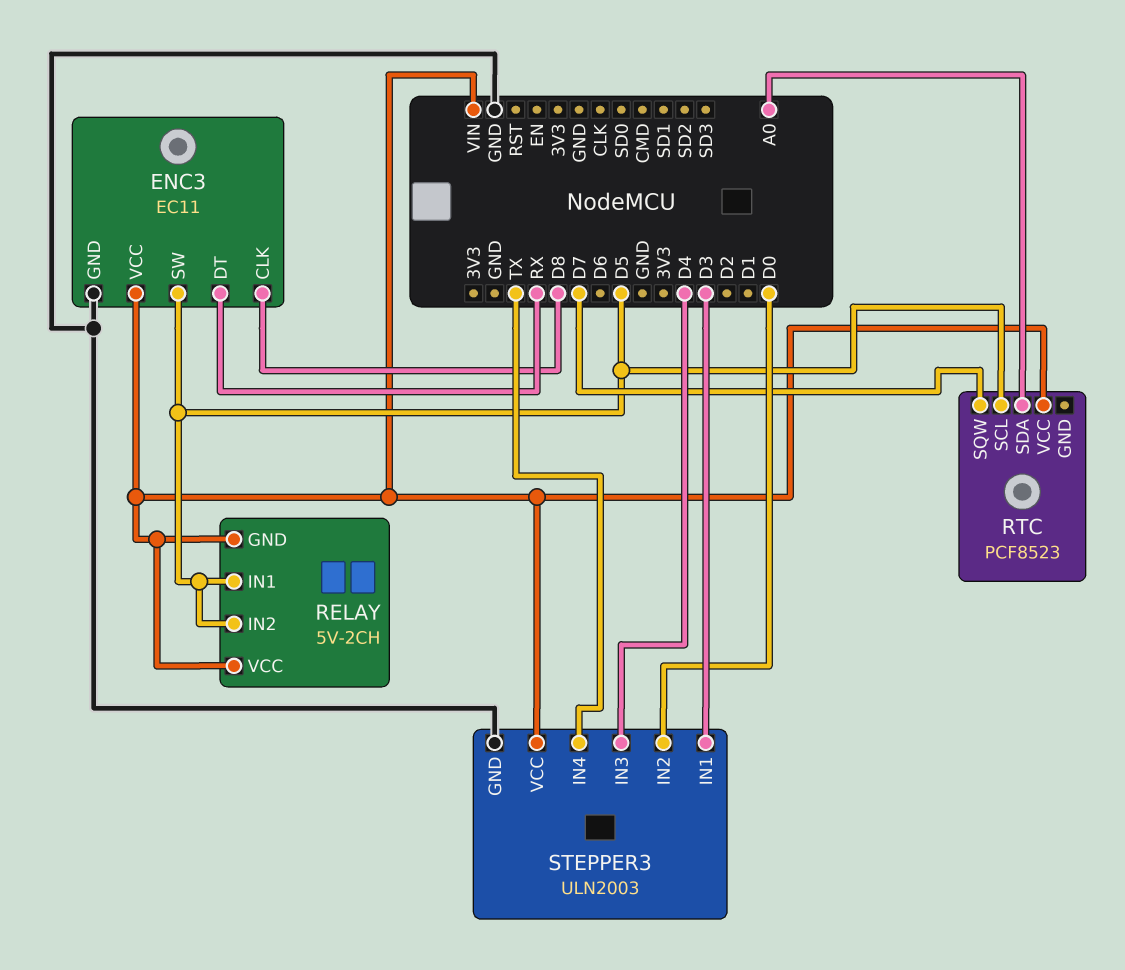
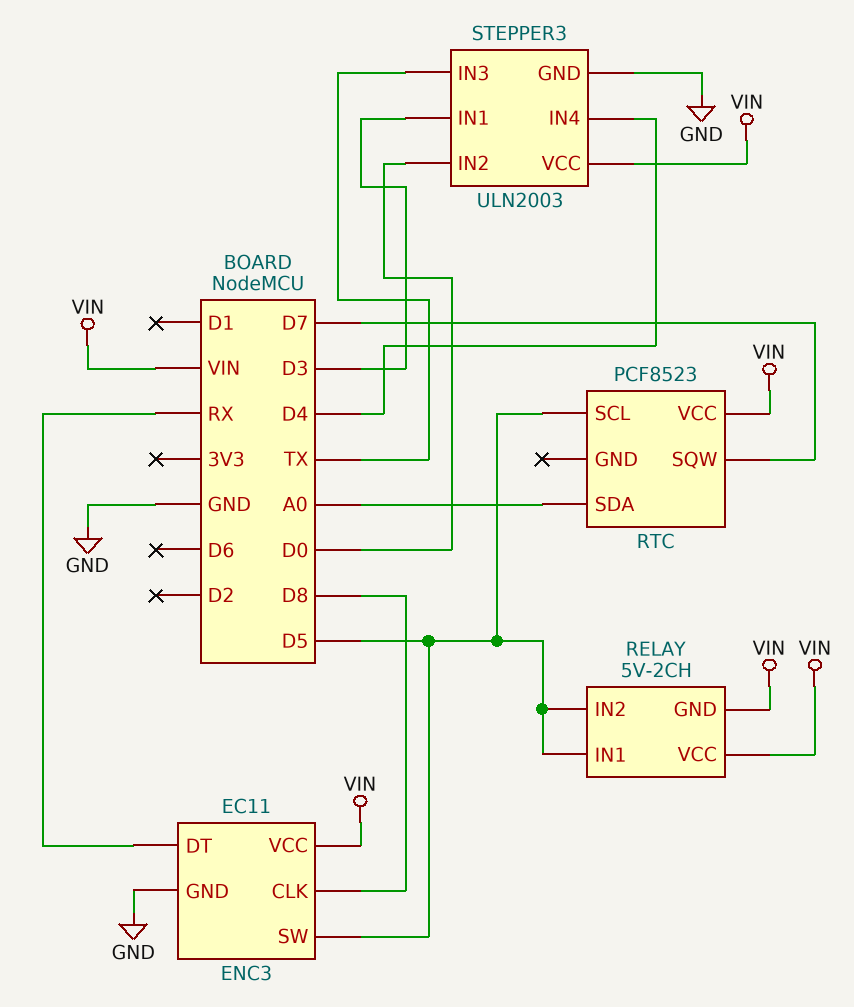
STEPPER3 pin IN3: D4 -> TX
STEPPER3 pin IN4: TX -> D4

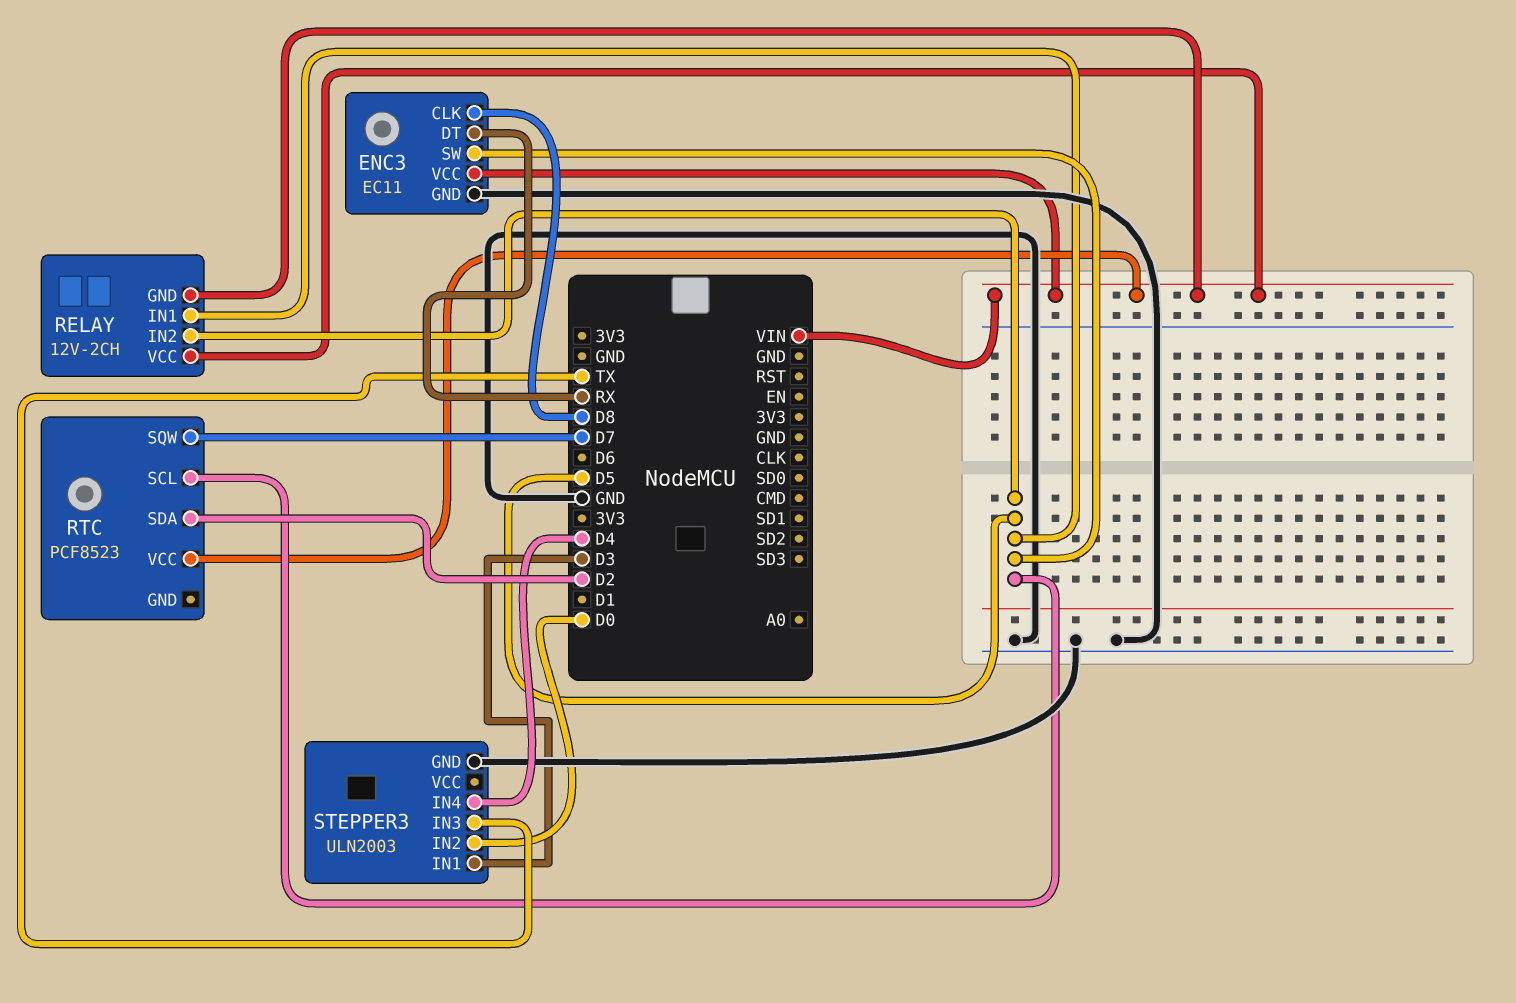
RELAY: 5V-2CH -> 12V-2CH
RTC pin SDA: A0 -> D2
STEPPER3 pin VCC: VIN -> none

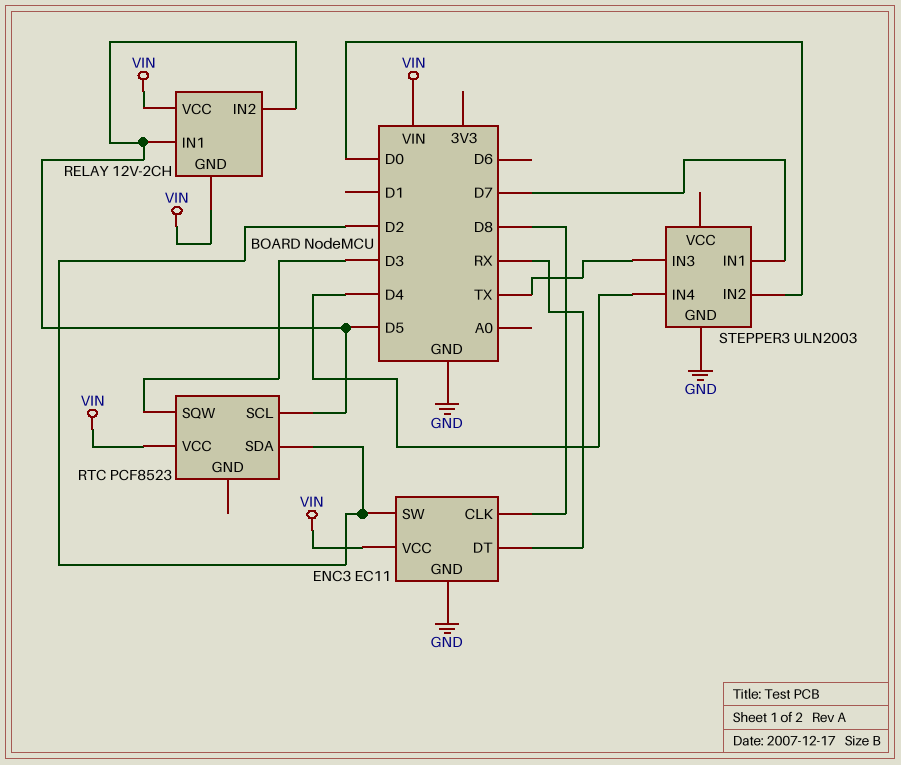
ENC3 pin SW: D5 -> D2
RTC pin SQW: D7 -> D3
STEPPER3 pin IN1: D3 -> D7

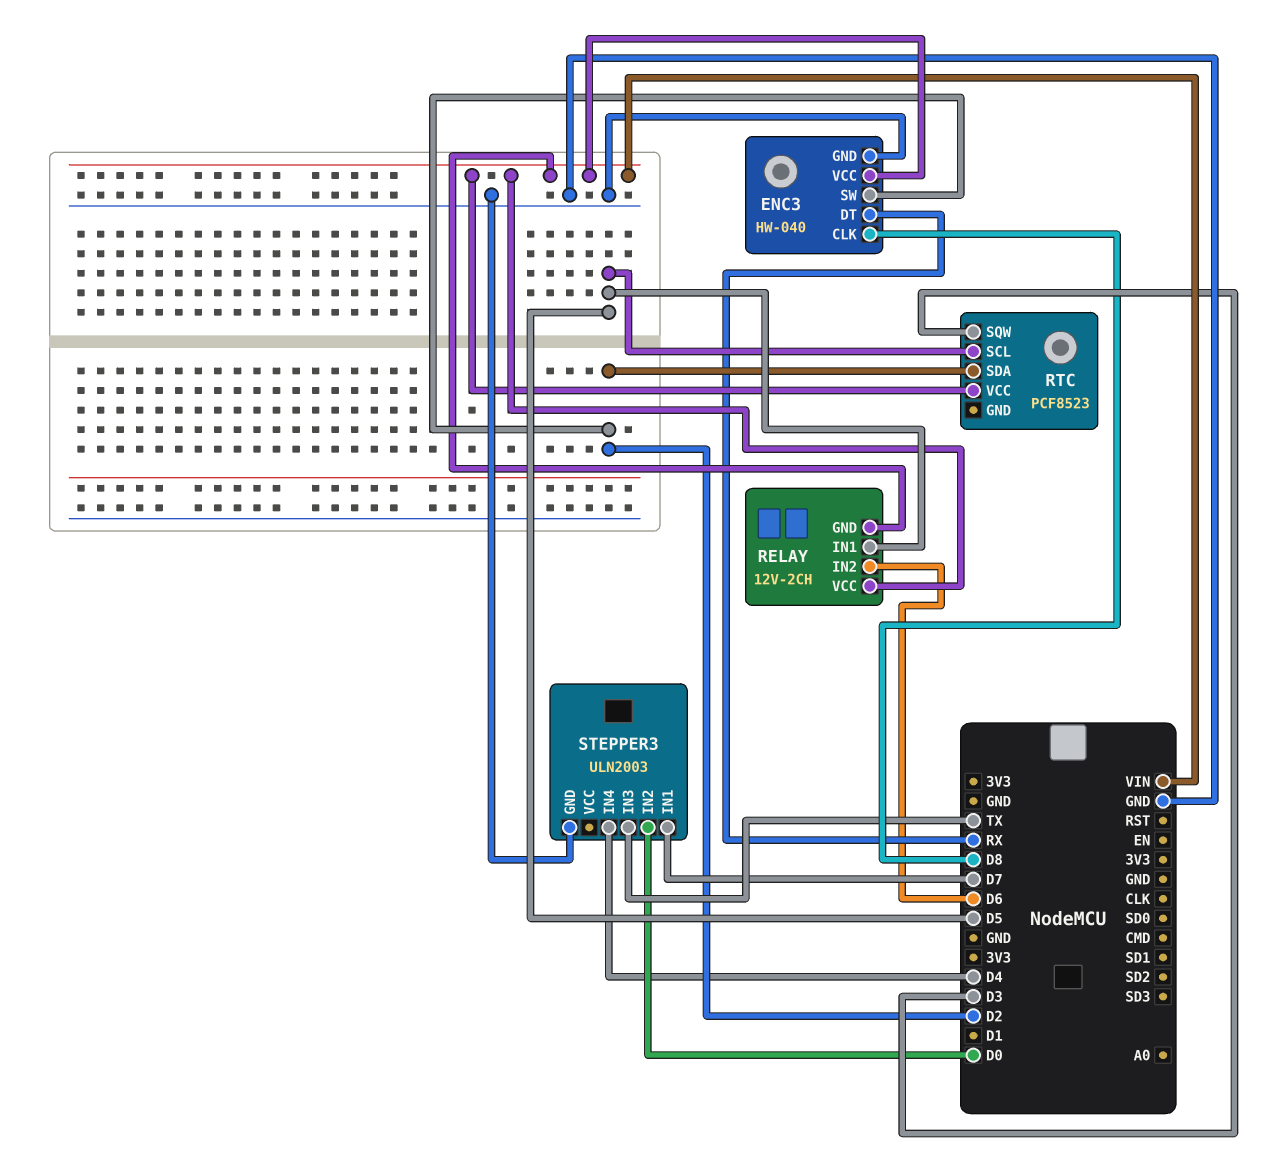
ENC3: EC11 -> HW-040
RELAY pin IN2: D5 -> D6

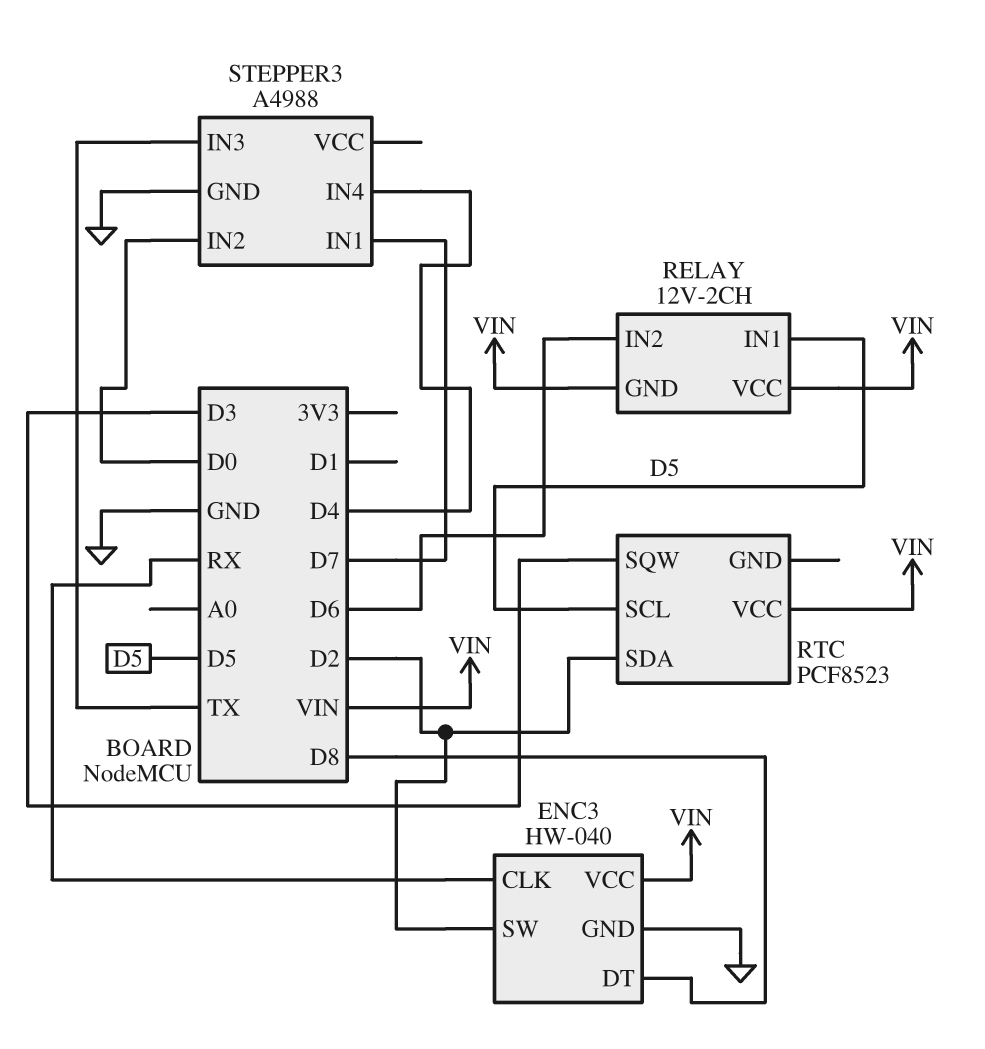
ENC3 pin CLK: D8 -> RX
ENC3 pin DT: RX -> D8
STEPPER3: ULN2003 -> A4988

